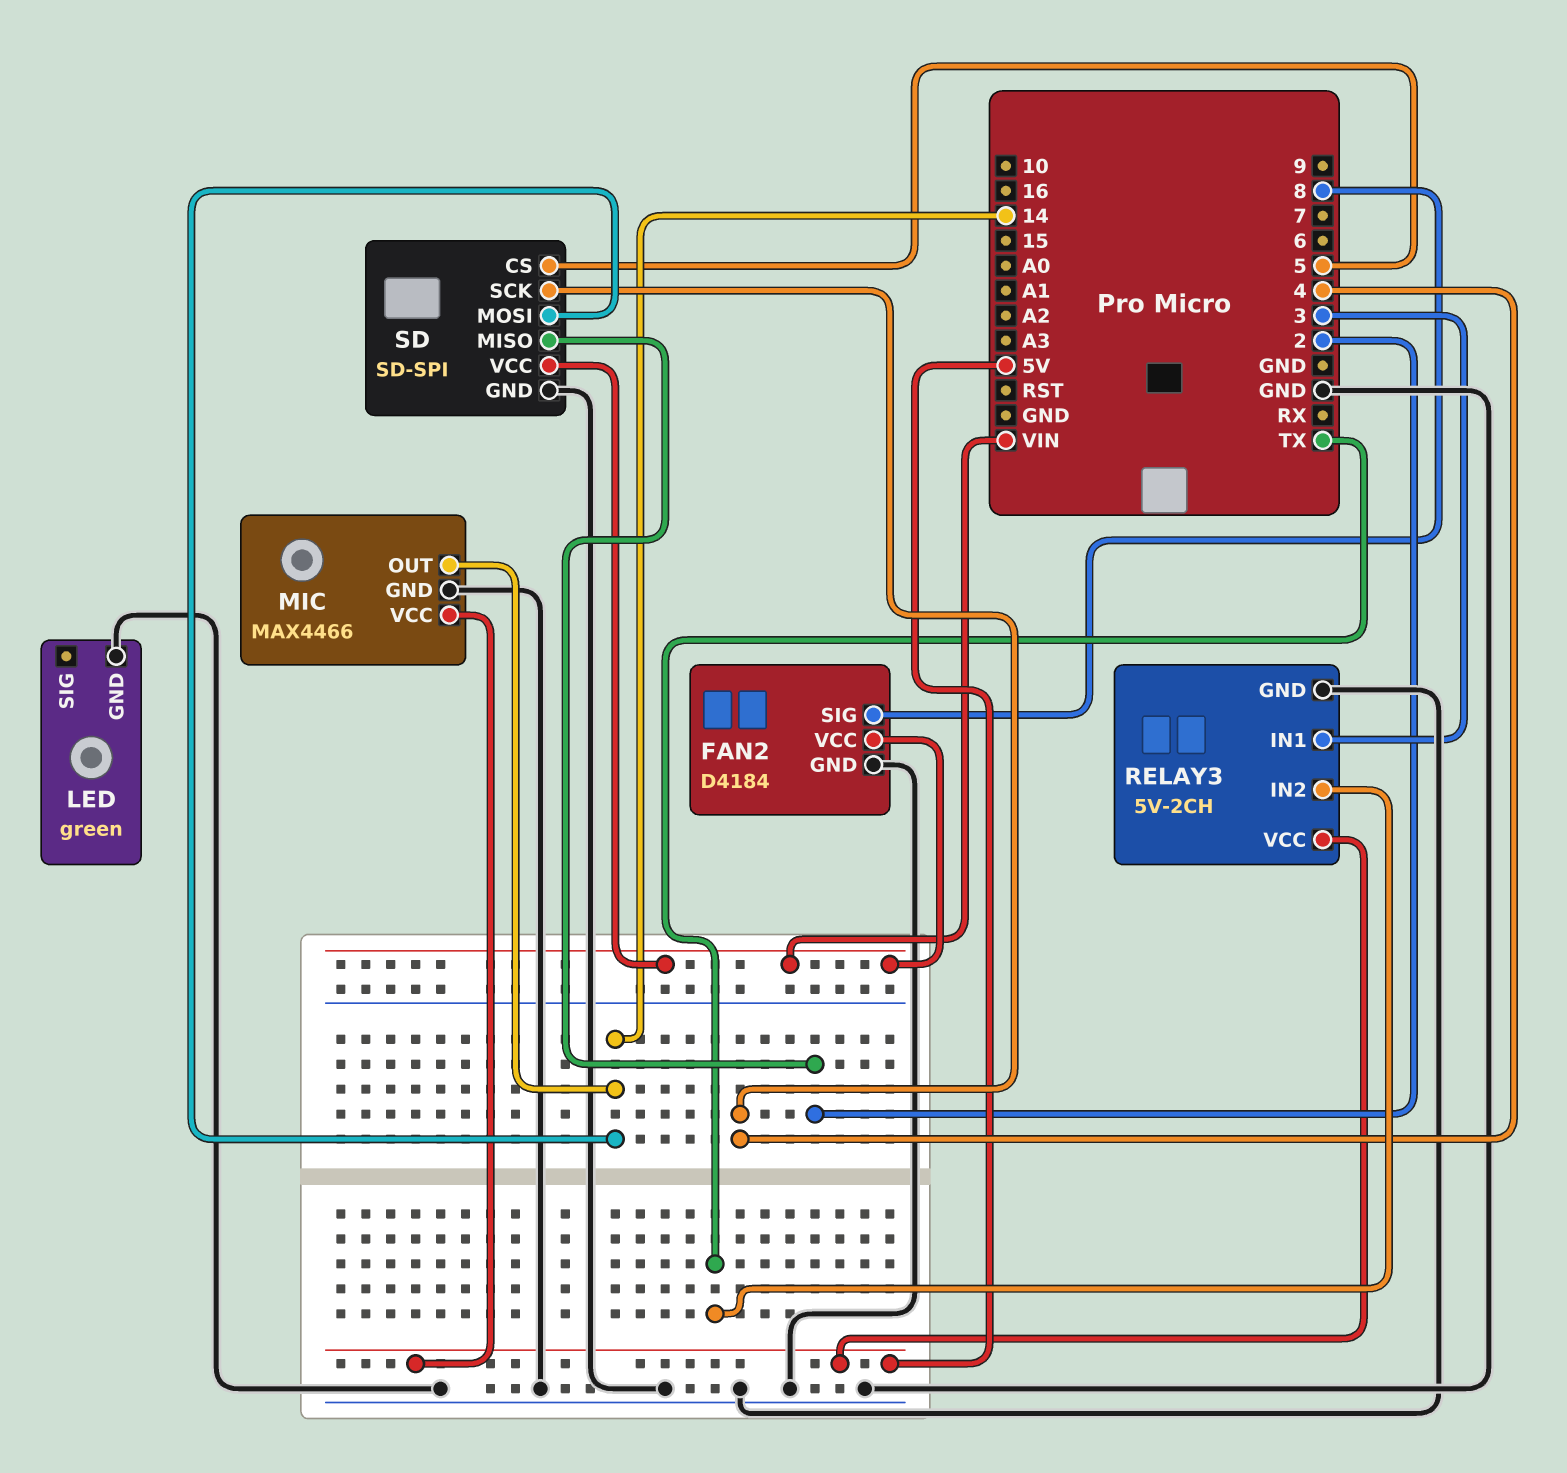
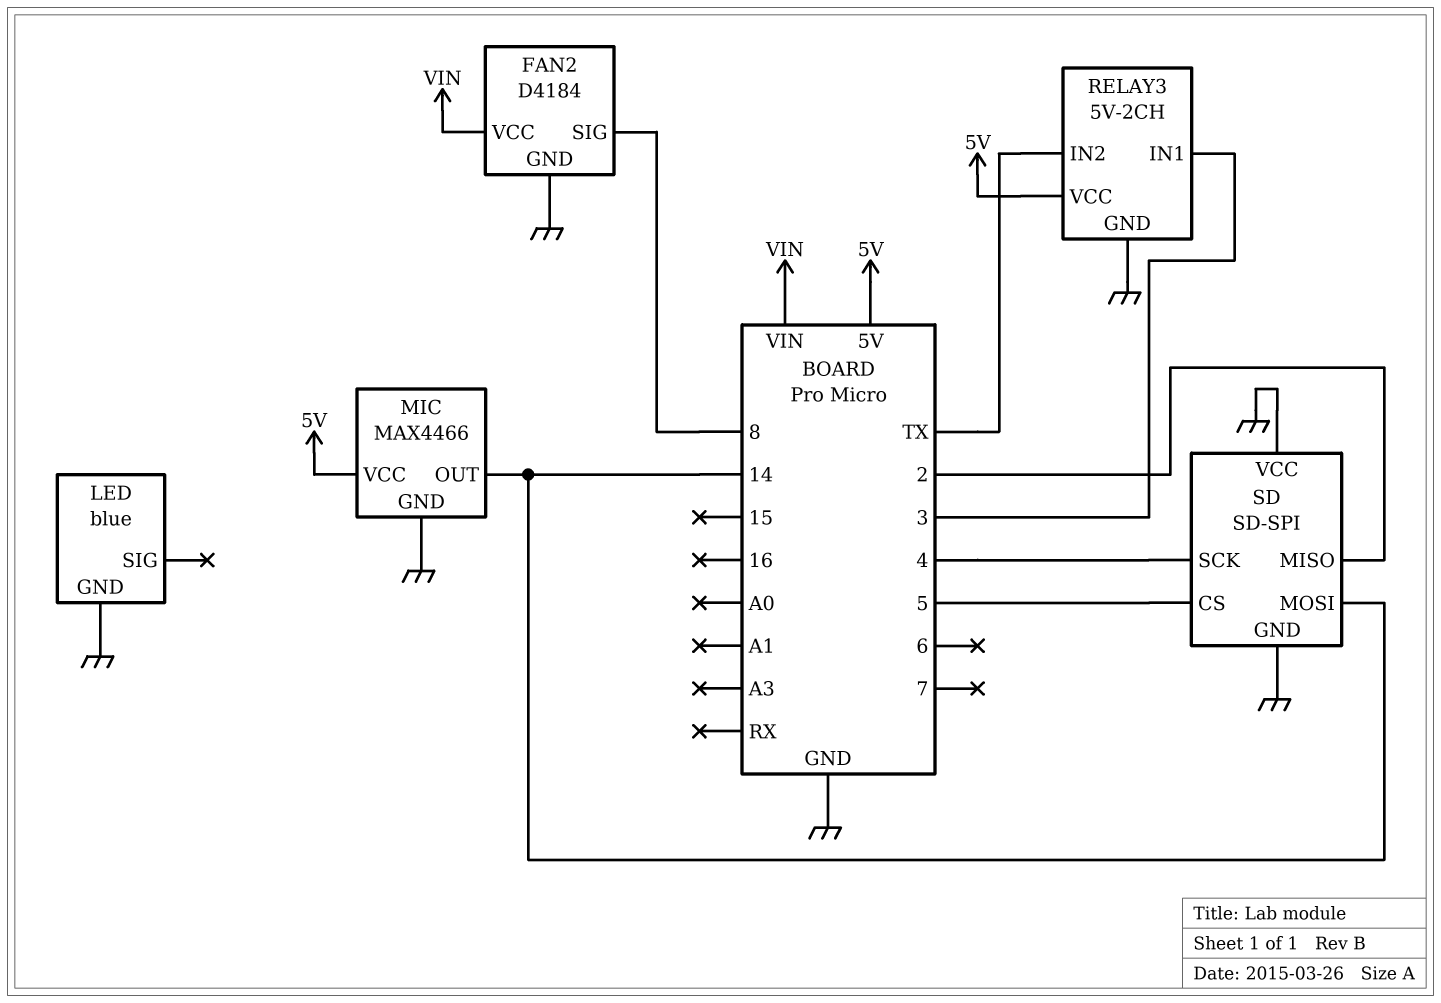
LED: green -> blue
SD pin VCC: VIN -> GND

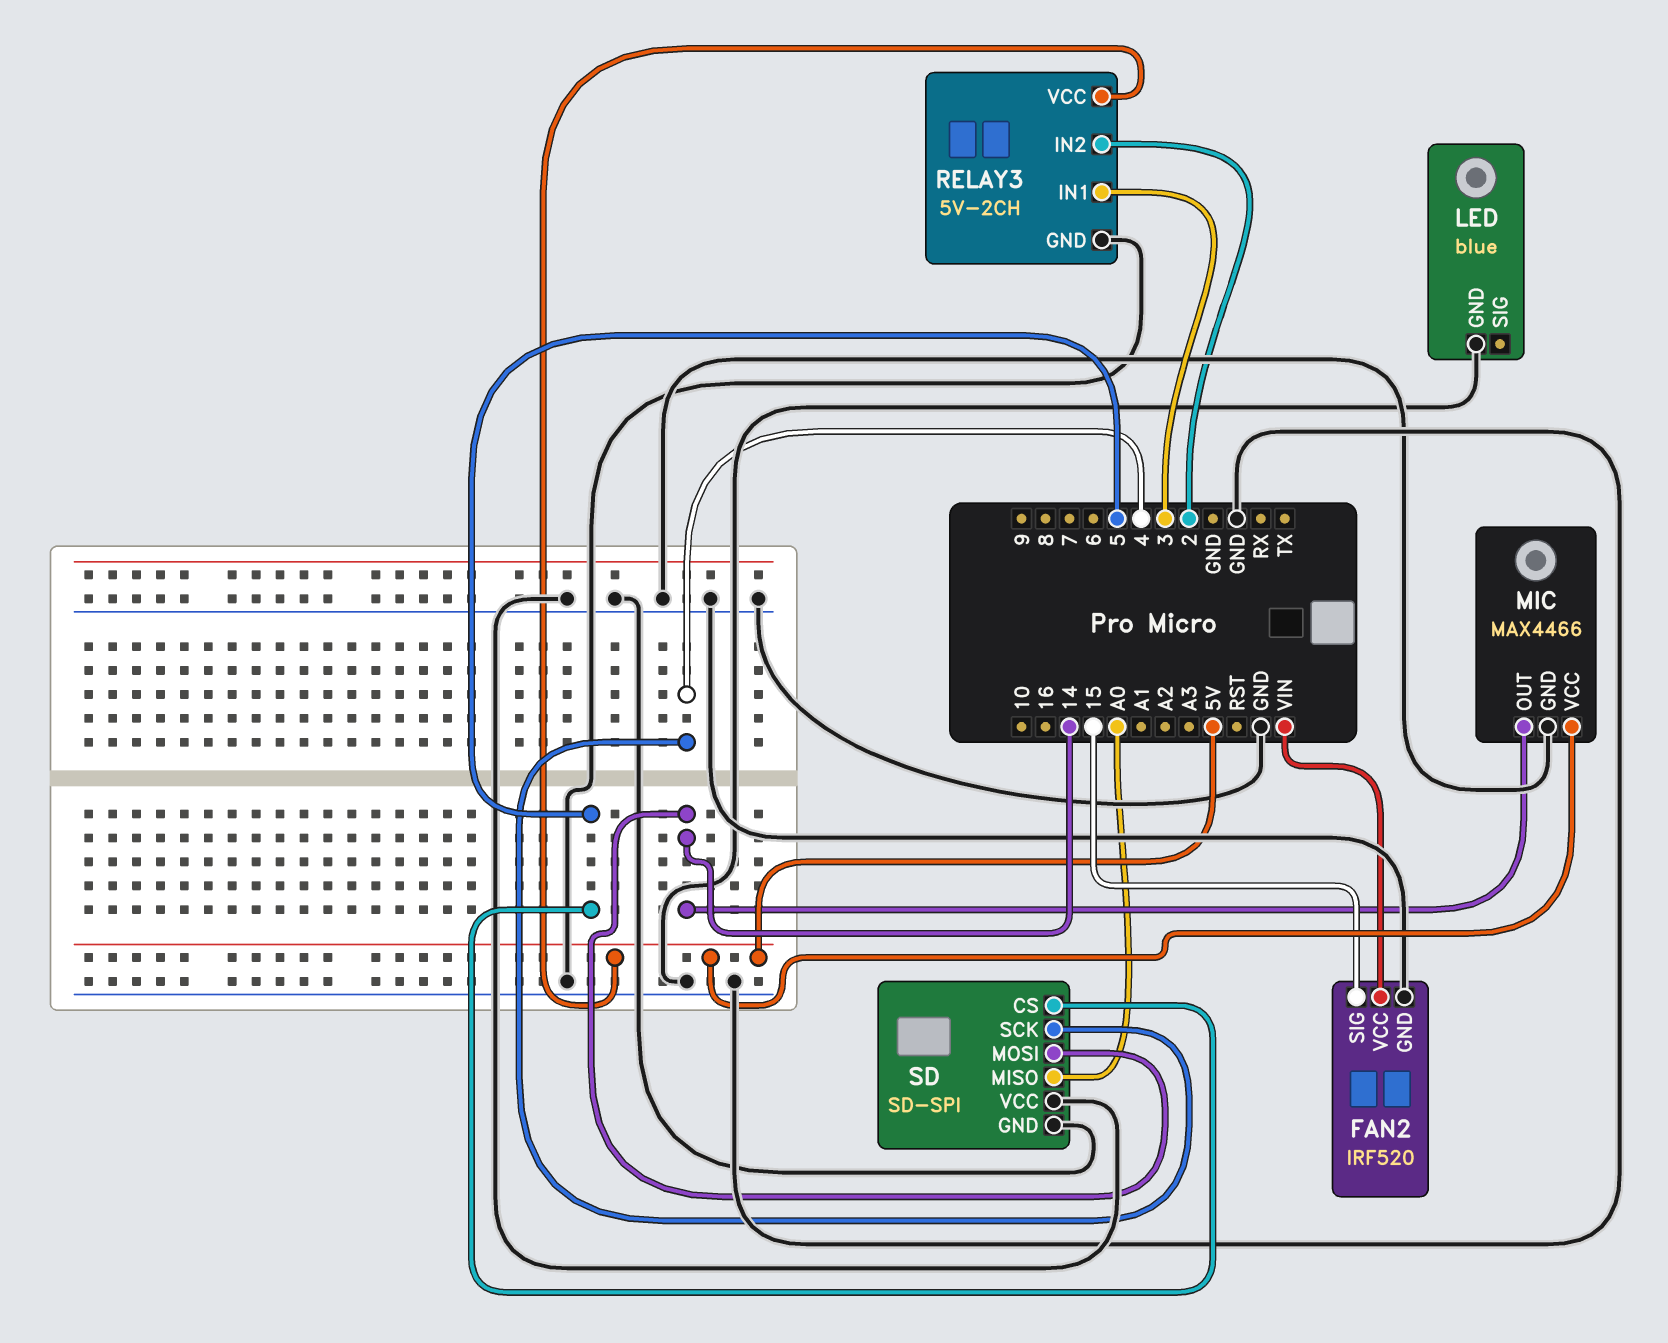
FAN2: D4184 -> IRF520
FAN2 pin SIG: 8 -> 15
RELAY3 pin IN2: TX -> 2
SD pin MISO: 2 -> A0

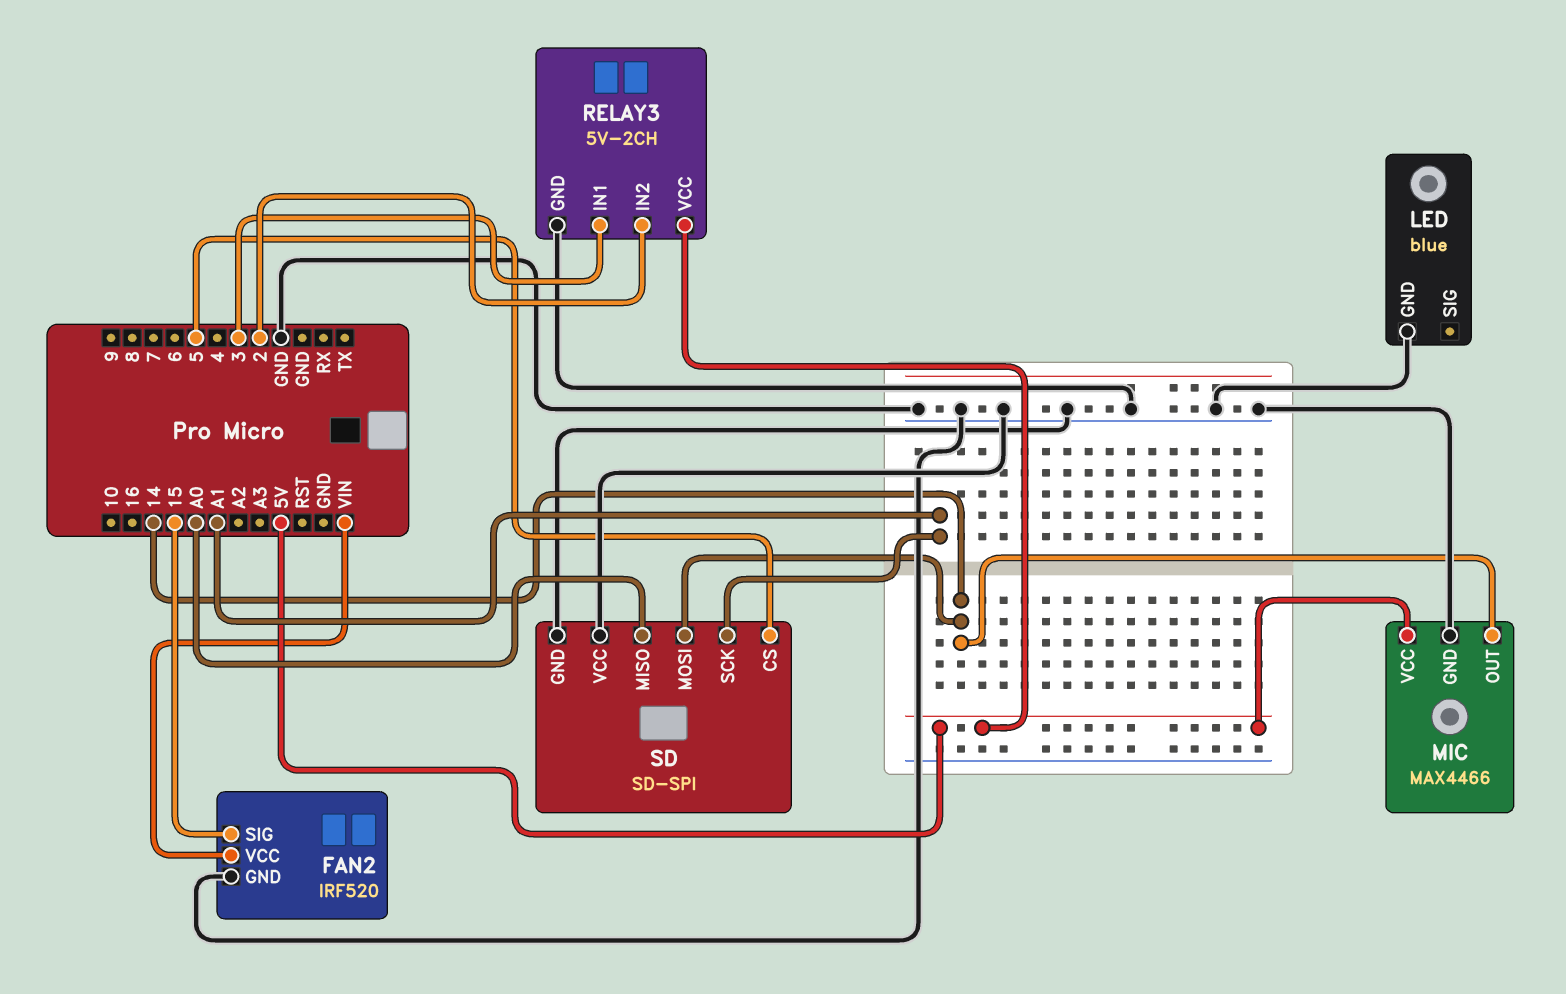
SD pin SCK: 4 -> A1

